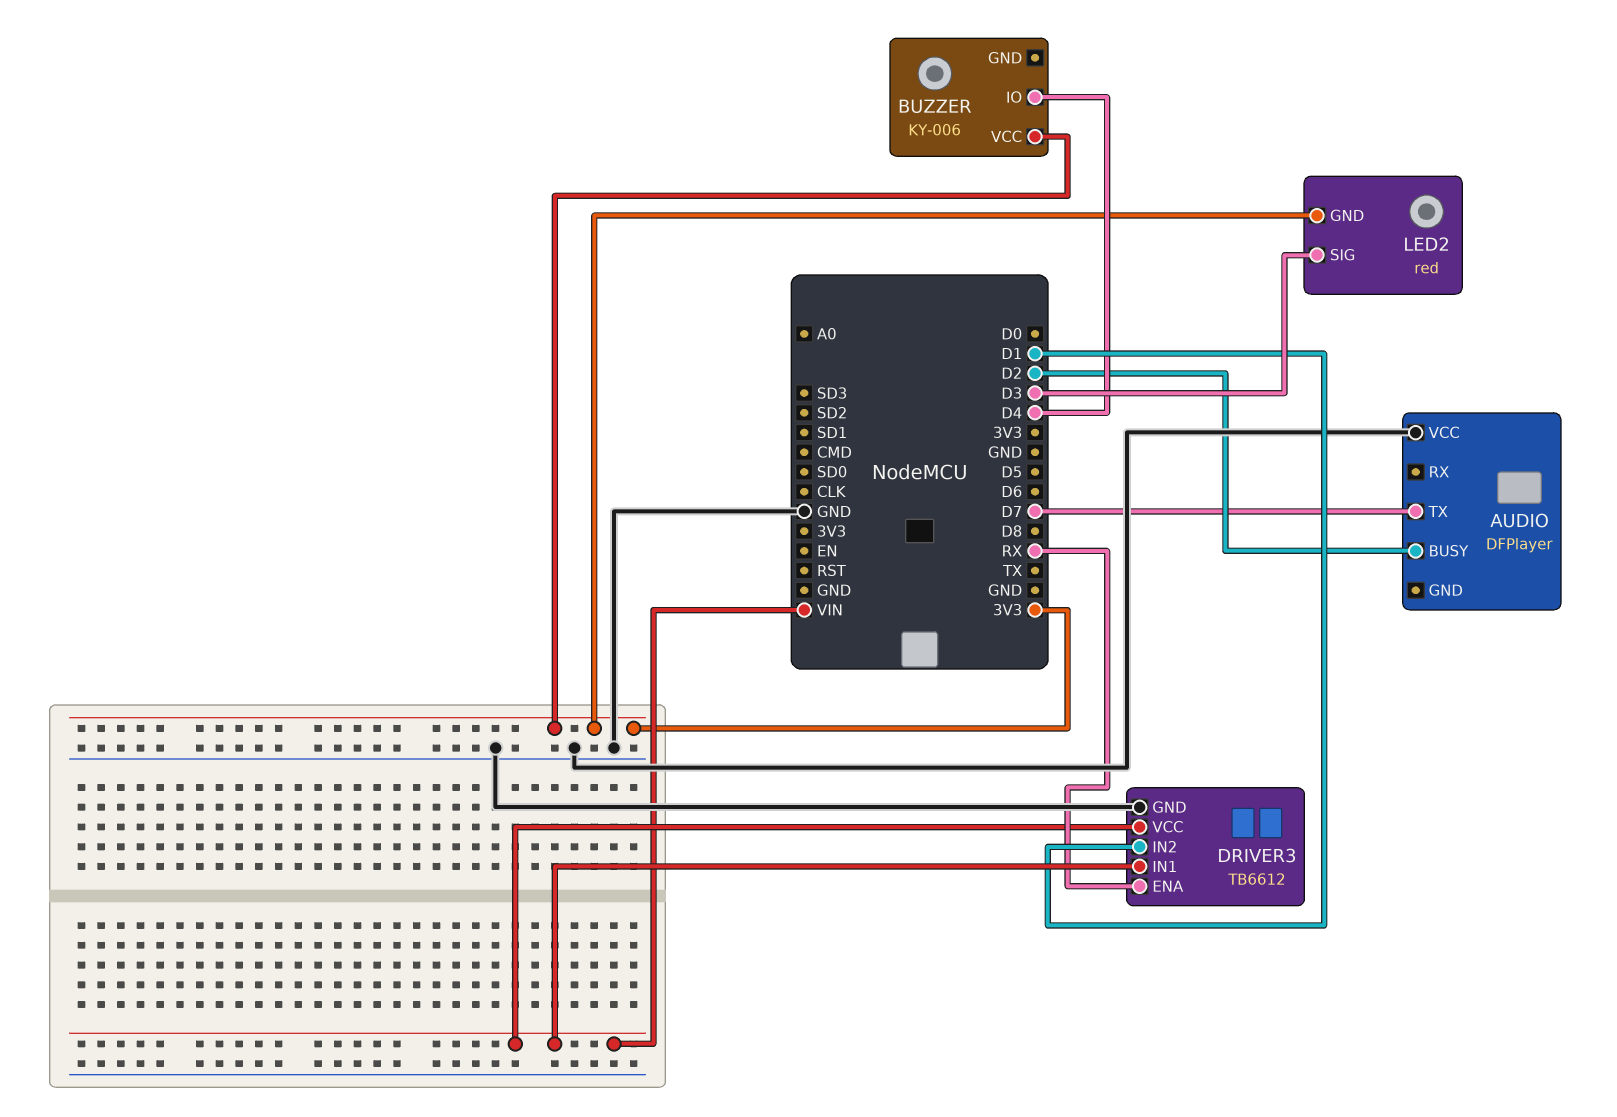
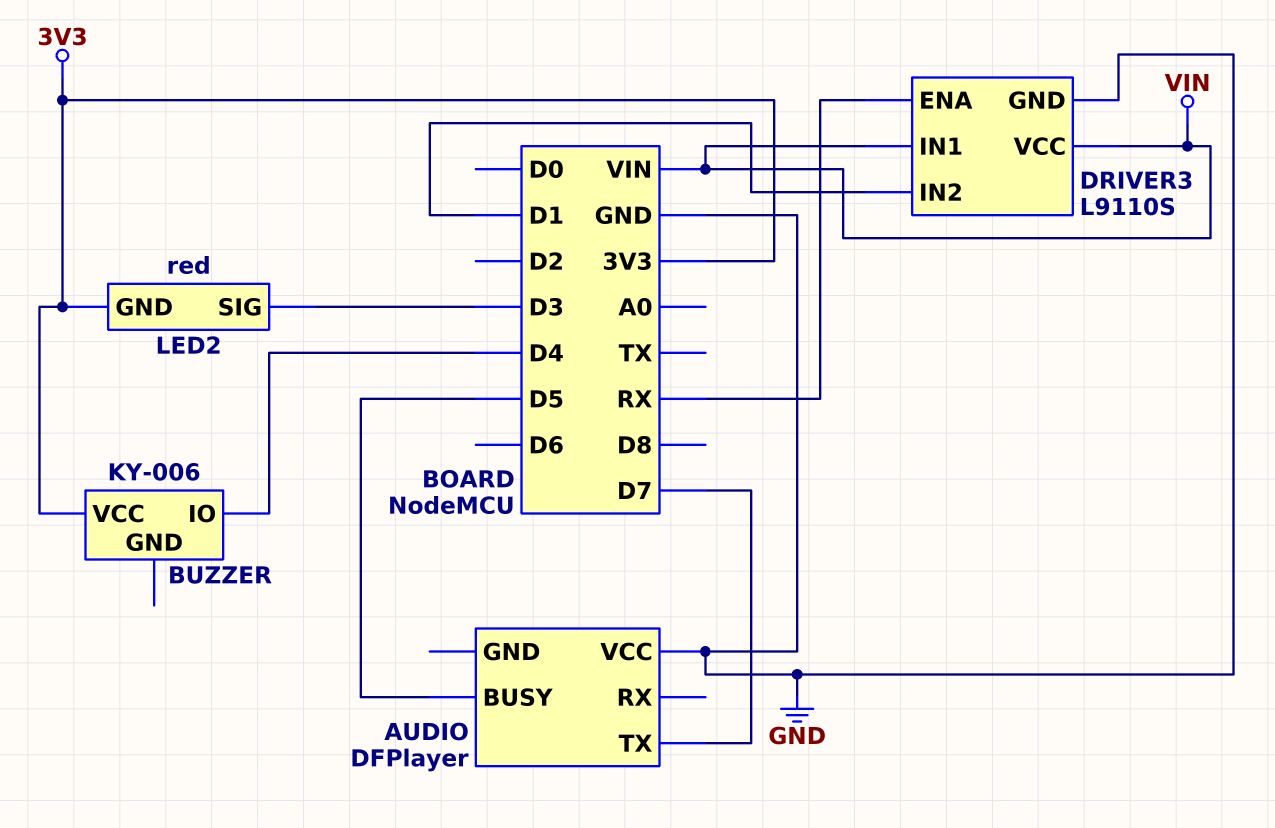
AUDIO pin BUSY: D2 -> D5
DRIVER3: TB6612 -> L9110S

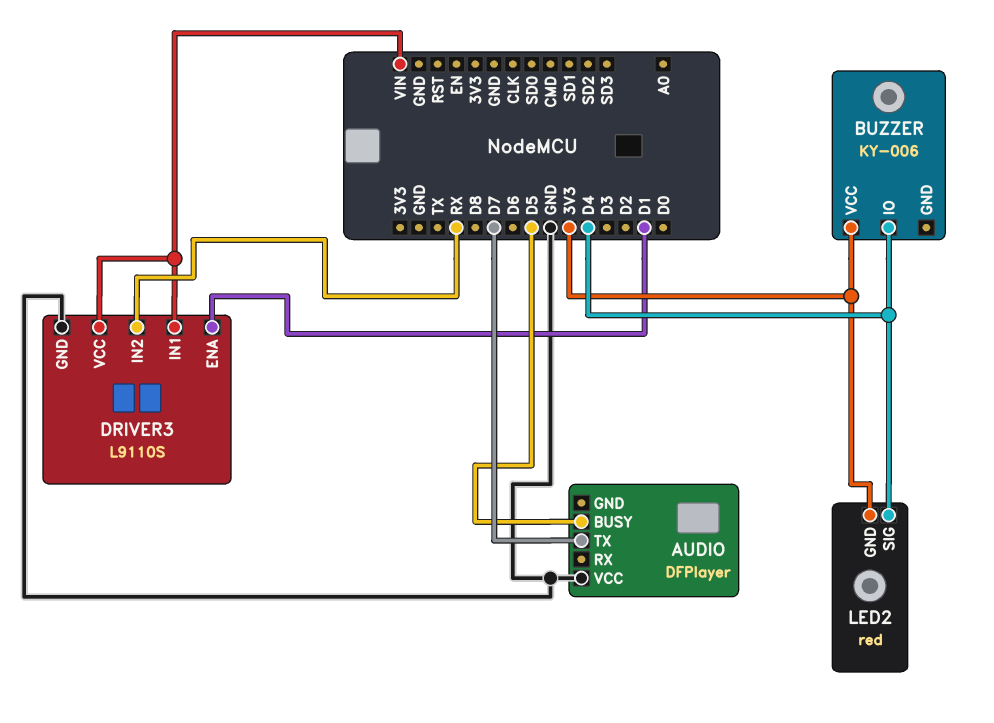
DRIVER3 pin ENA: RX -> D1
DRIVER3 pin IN2: D1 -> RX
LED2 pin SIG: D3 -> D4

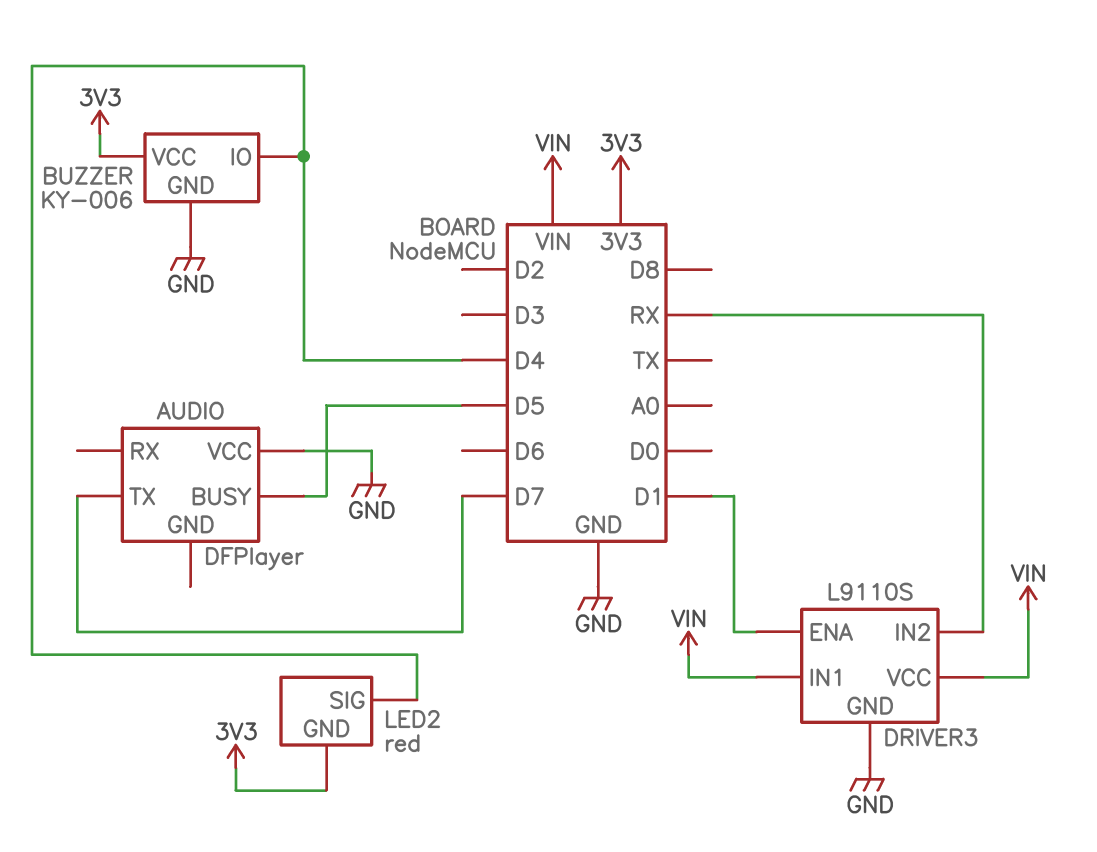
BUZZER pin GND: none -> GND

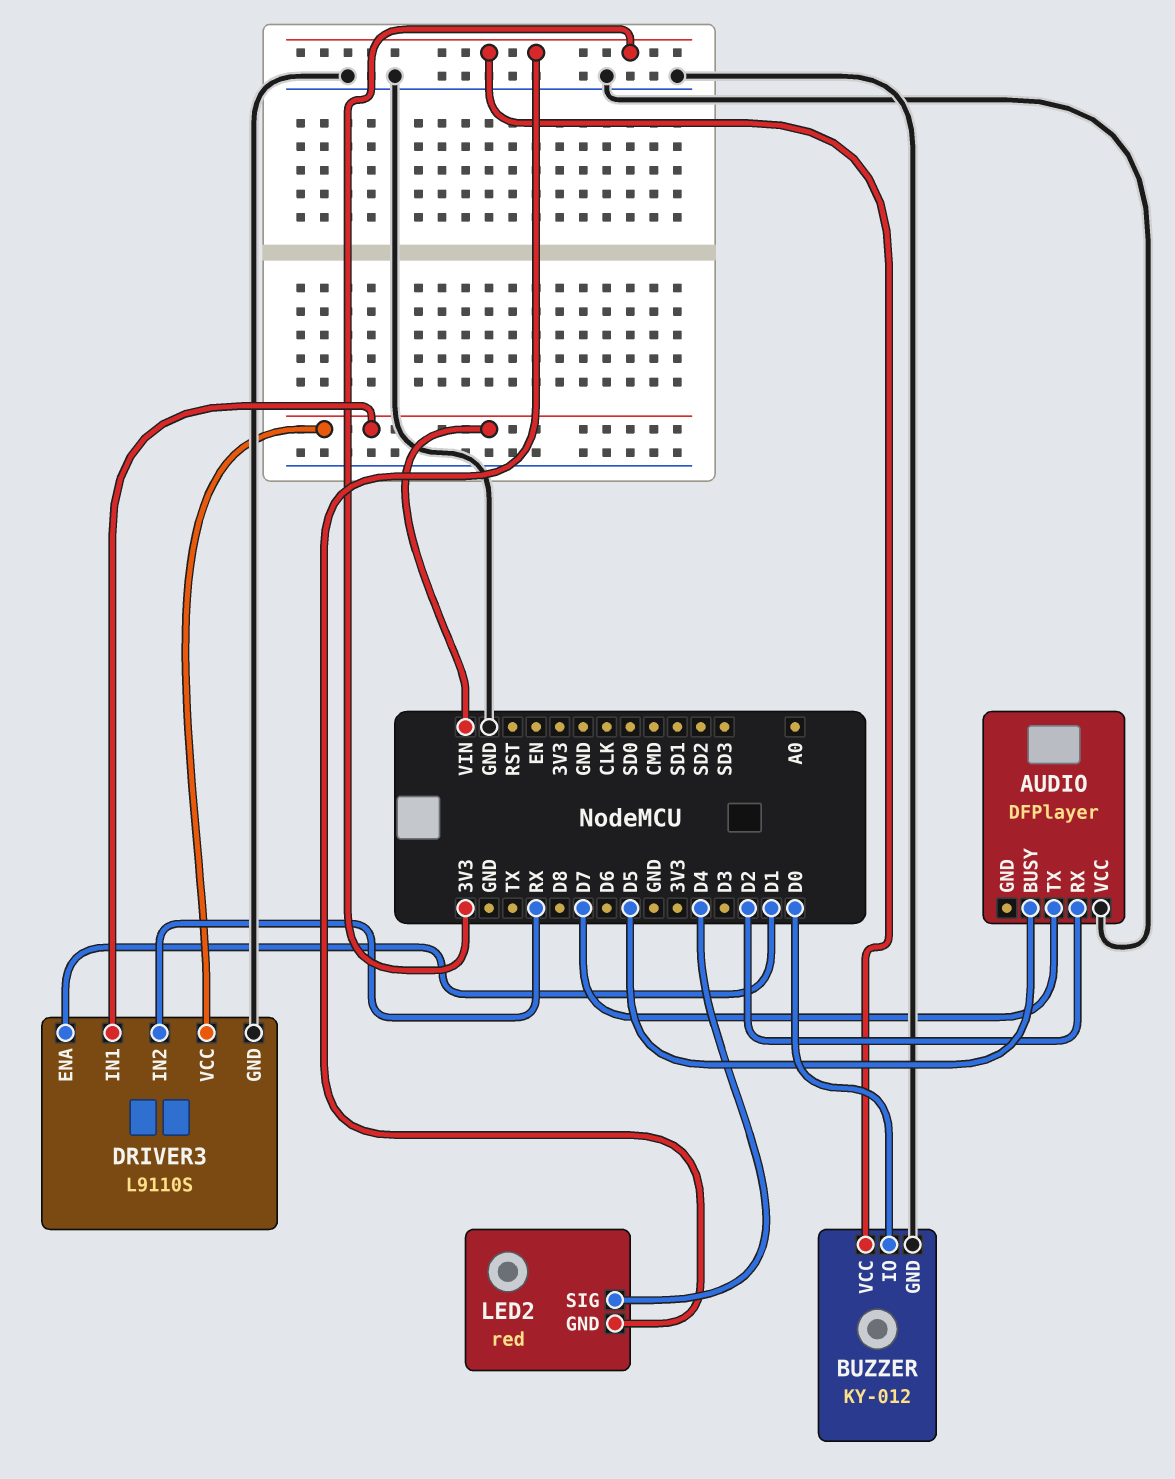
AUDIO pin RX: none -> D2
BUZZER: KY-006 -> KY-012
BUZZER pin IO: D4 -> D0

